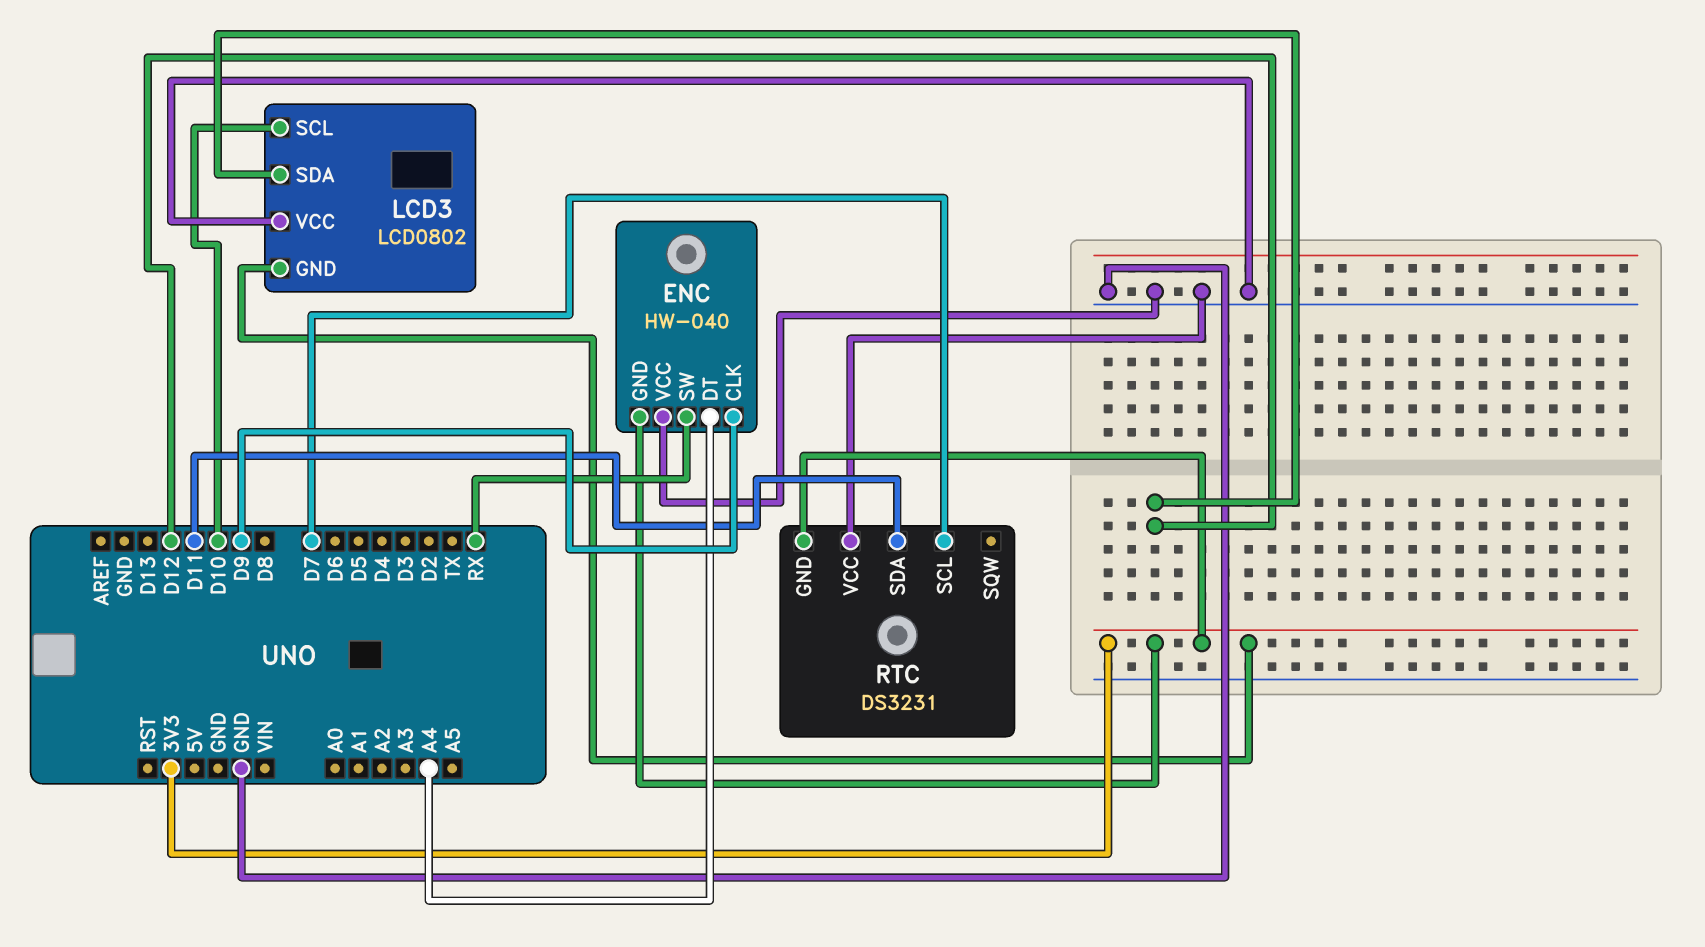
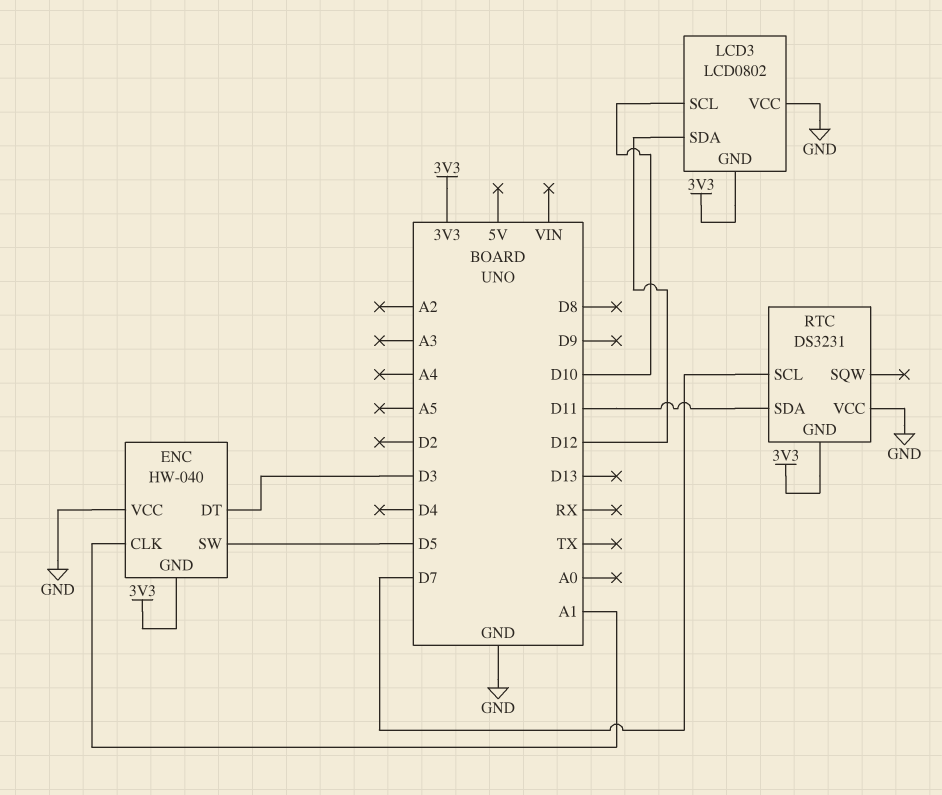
ENC pin CLK: D9 -> A1
ENC pin DT: A4 -> D3
ENC pin SW: RX -> D5

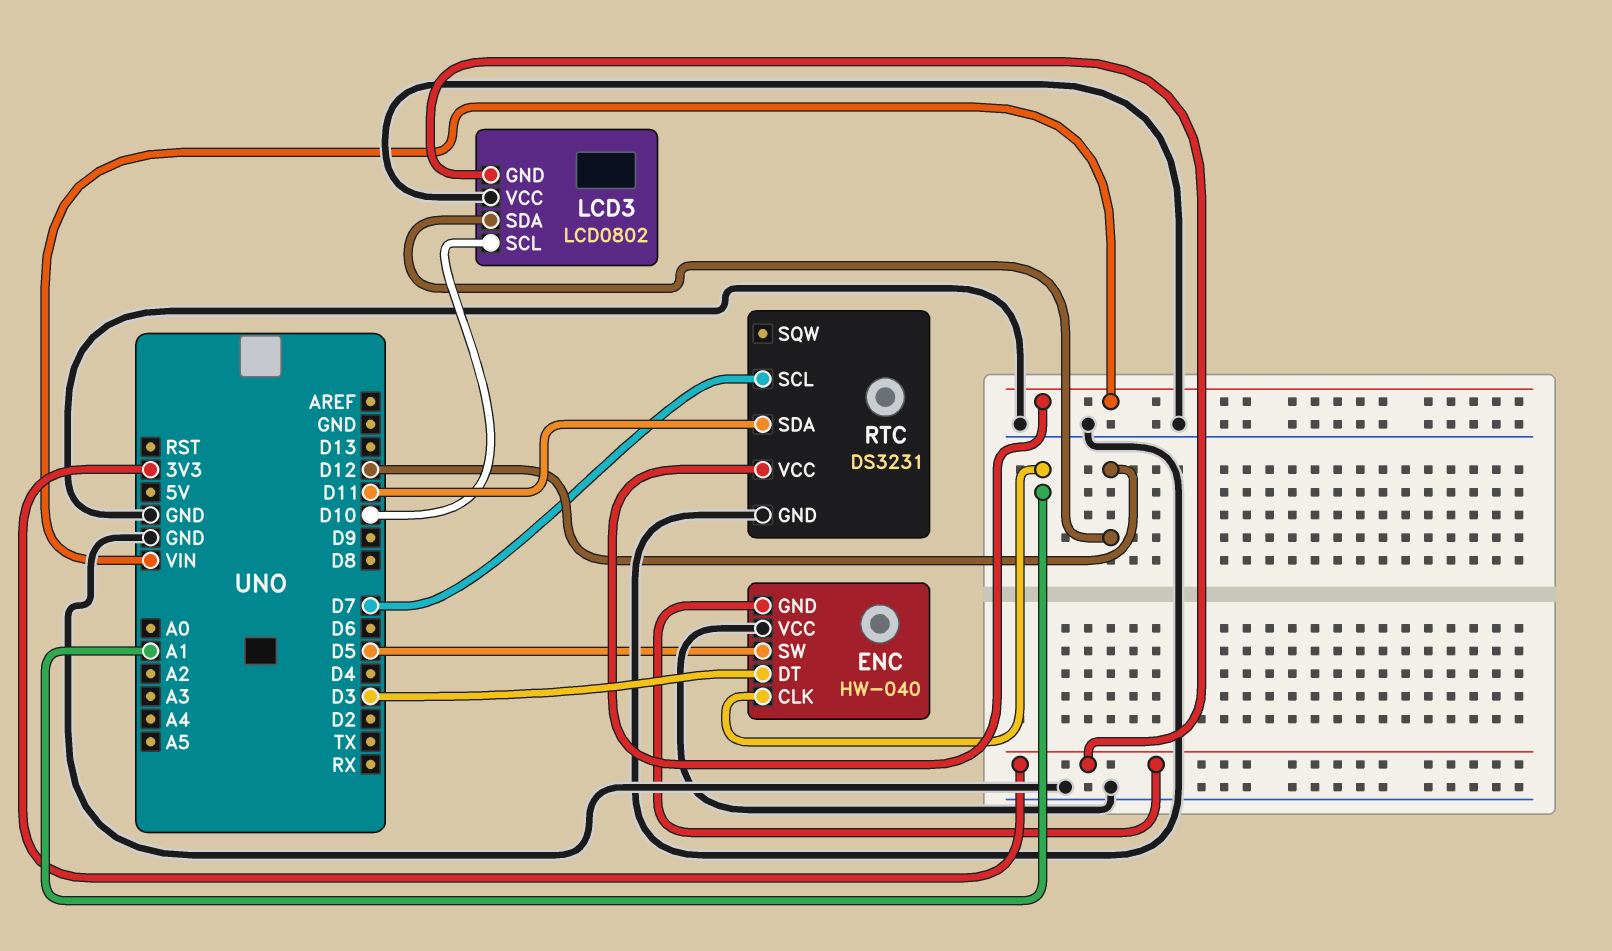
RTC pin GND: 3V3 -> GND
RTC pin VCC: GND -> VIN

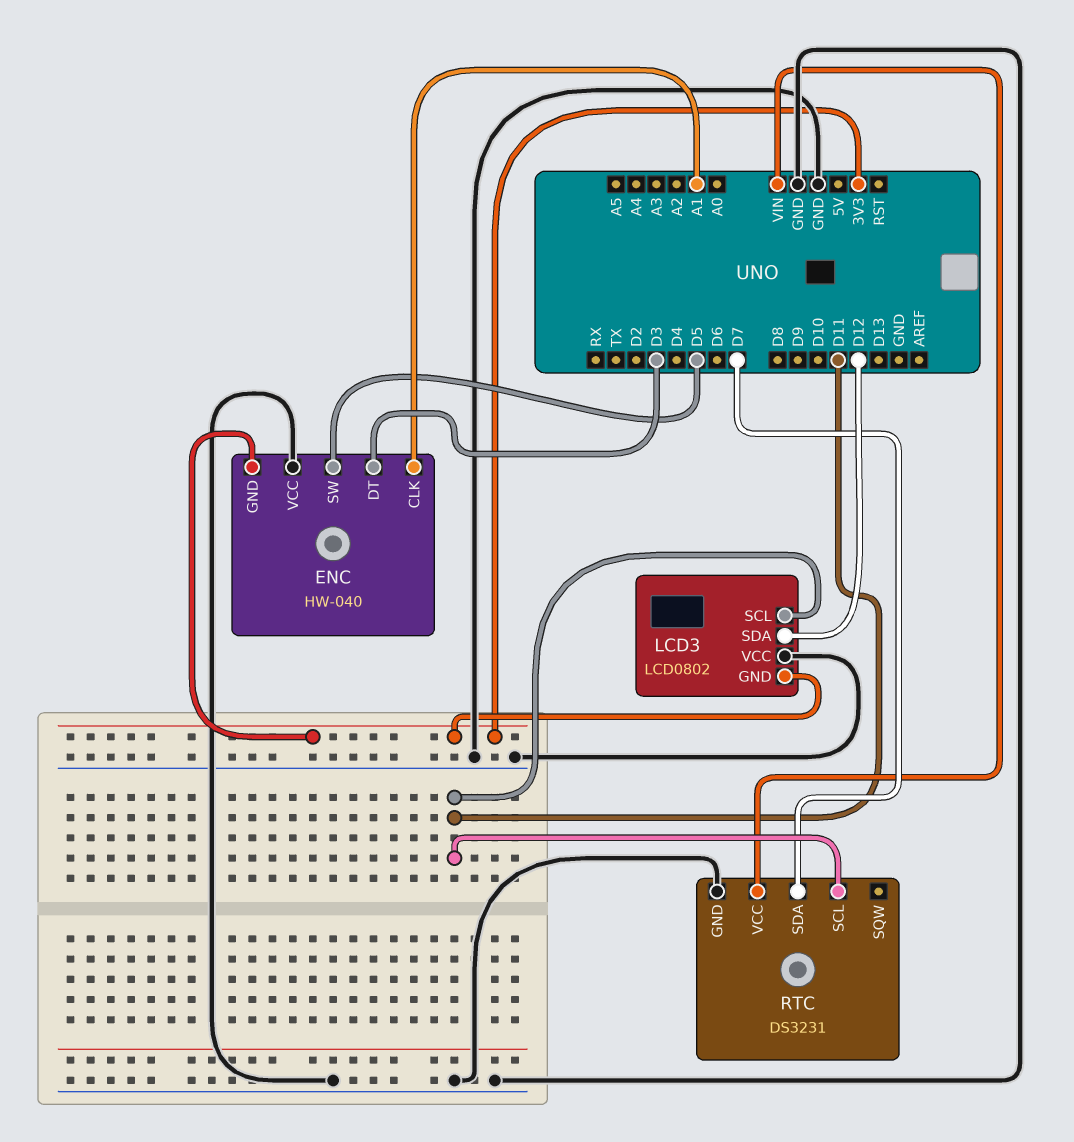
LCD3 pin SCL: D10 -> D11
RTC pin SCL: D7 -> D11
RTC pin SDA: D11 -> D7

